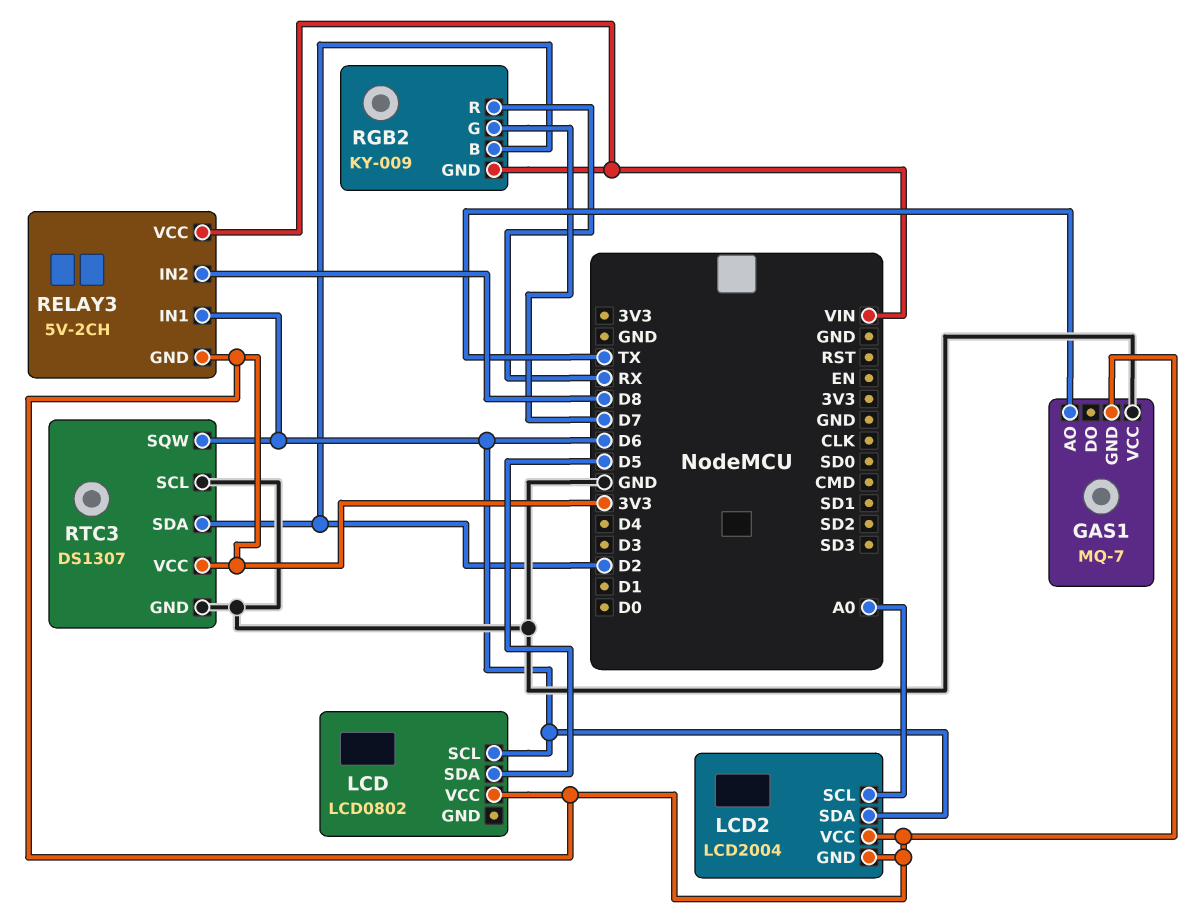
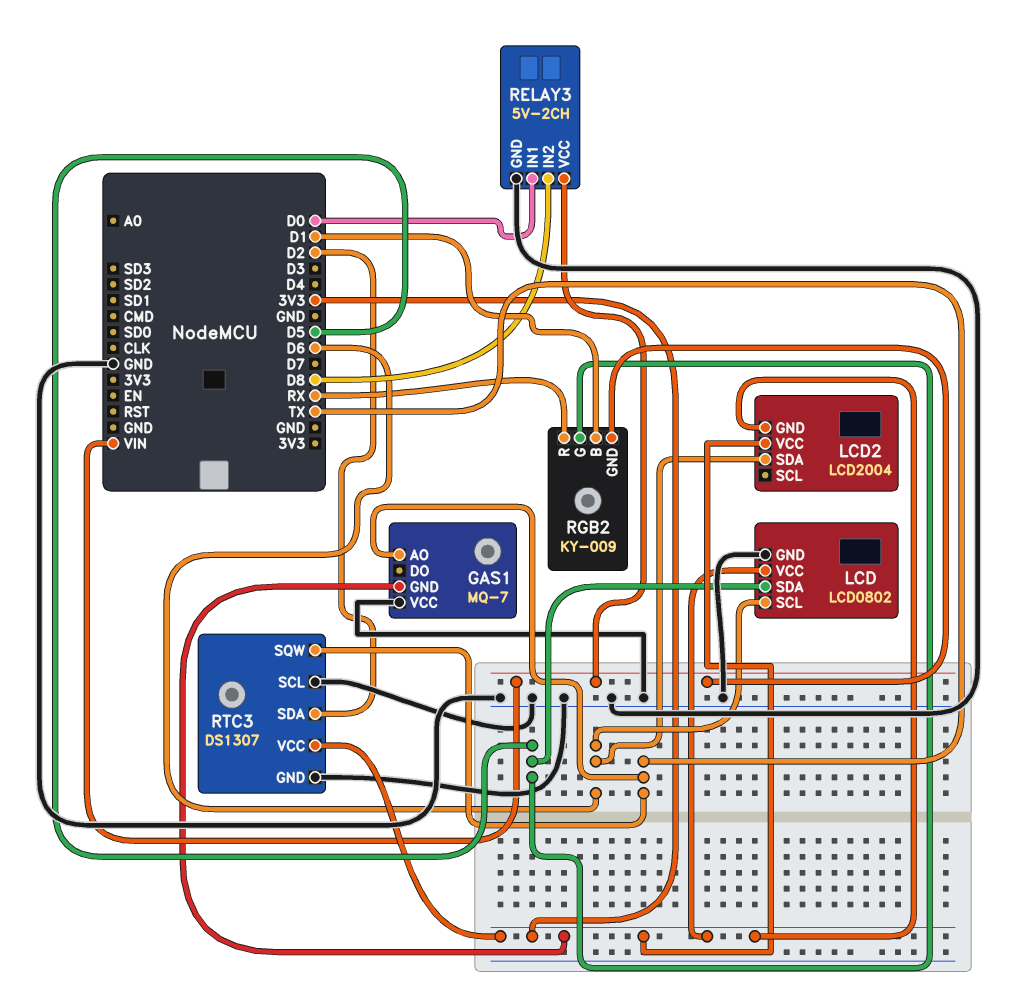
LCD pin GND: none -> GND
LCD2 pin SCL: A0 -> none
RELAY3 pin GND: 3V3 -> GND
RELAY3 pin IN1: D6 -> D0
RGB2 pin B: D2 -> D1
RGB2 pin G: D7 -> D5
RTC3 pin SQW: D6 -> TX

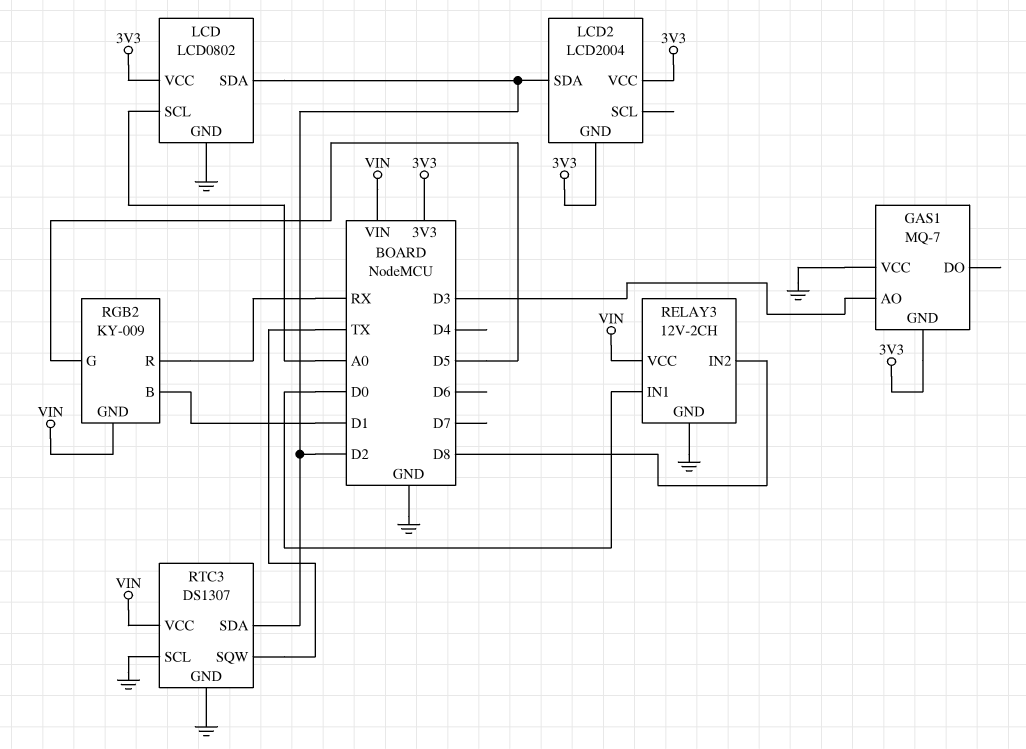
GAS1 pin AO: TX -> D3
LCD pin SCL: D6 -> A0
LCD pin SDA: D5 -> D2
LCD2 pin SDA: D6 -> D2
RELAY3: 5V-2CH -> 12V-2CH
RTC3 pin VCC: 3V3 -> VIN

